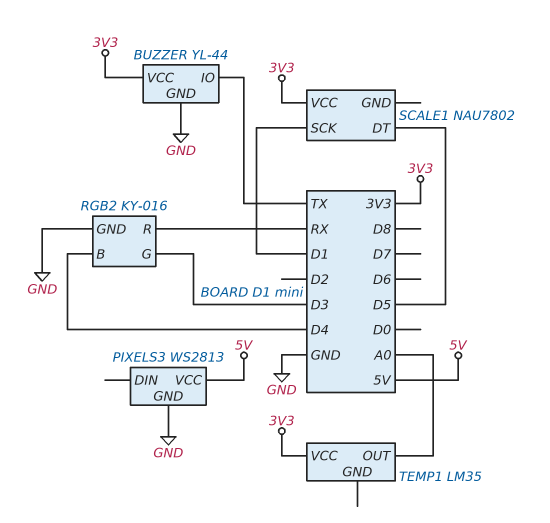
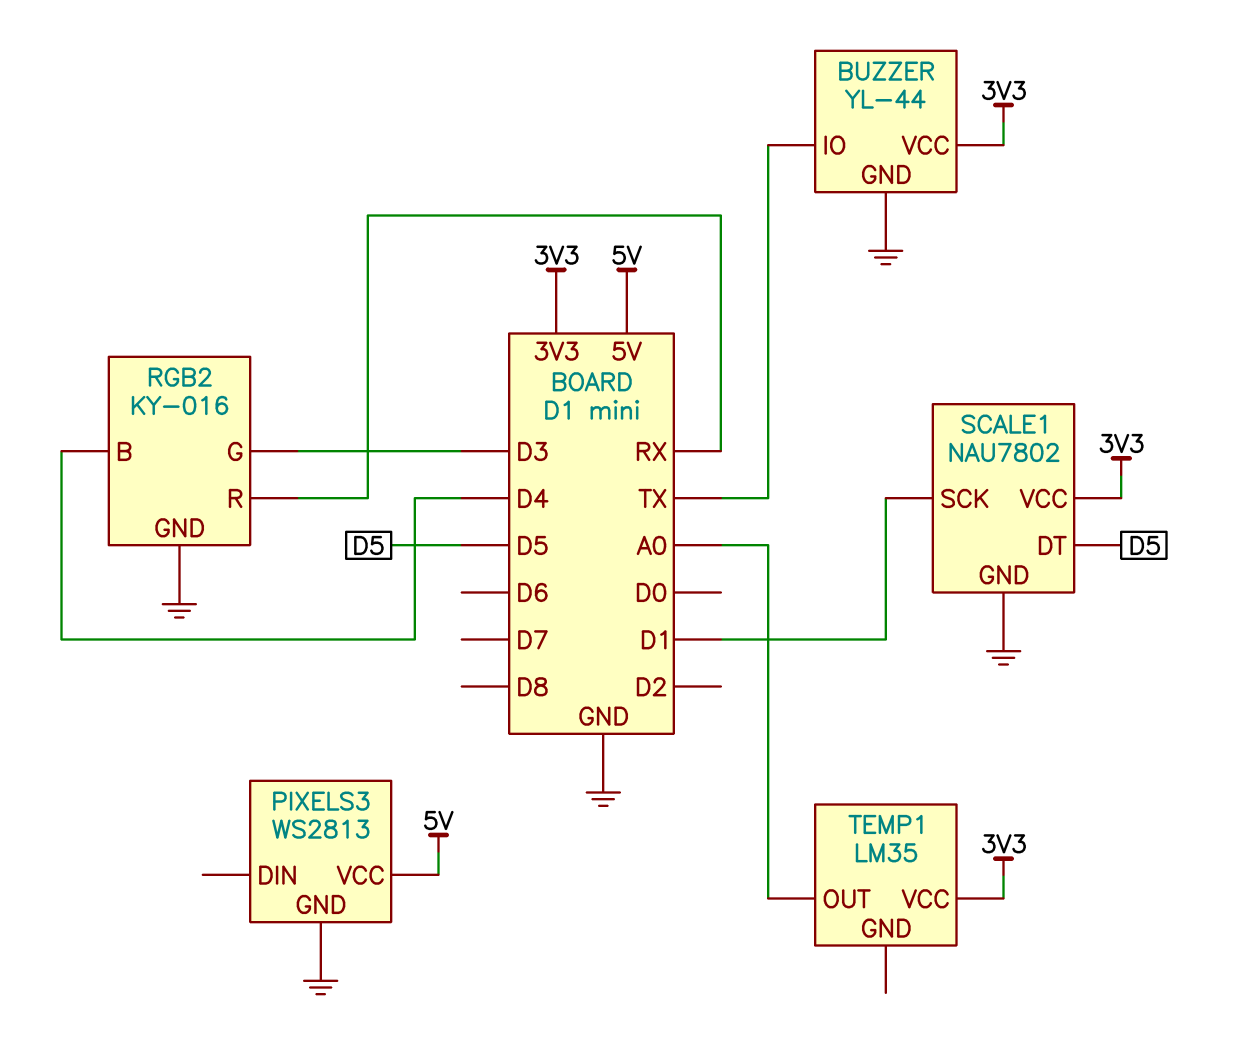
SCALE1 pin GND: none -> GND

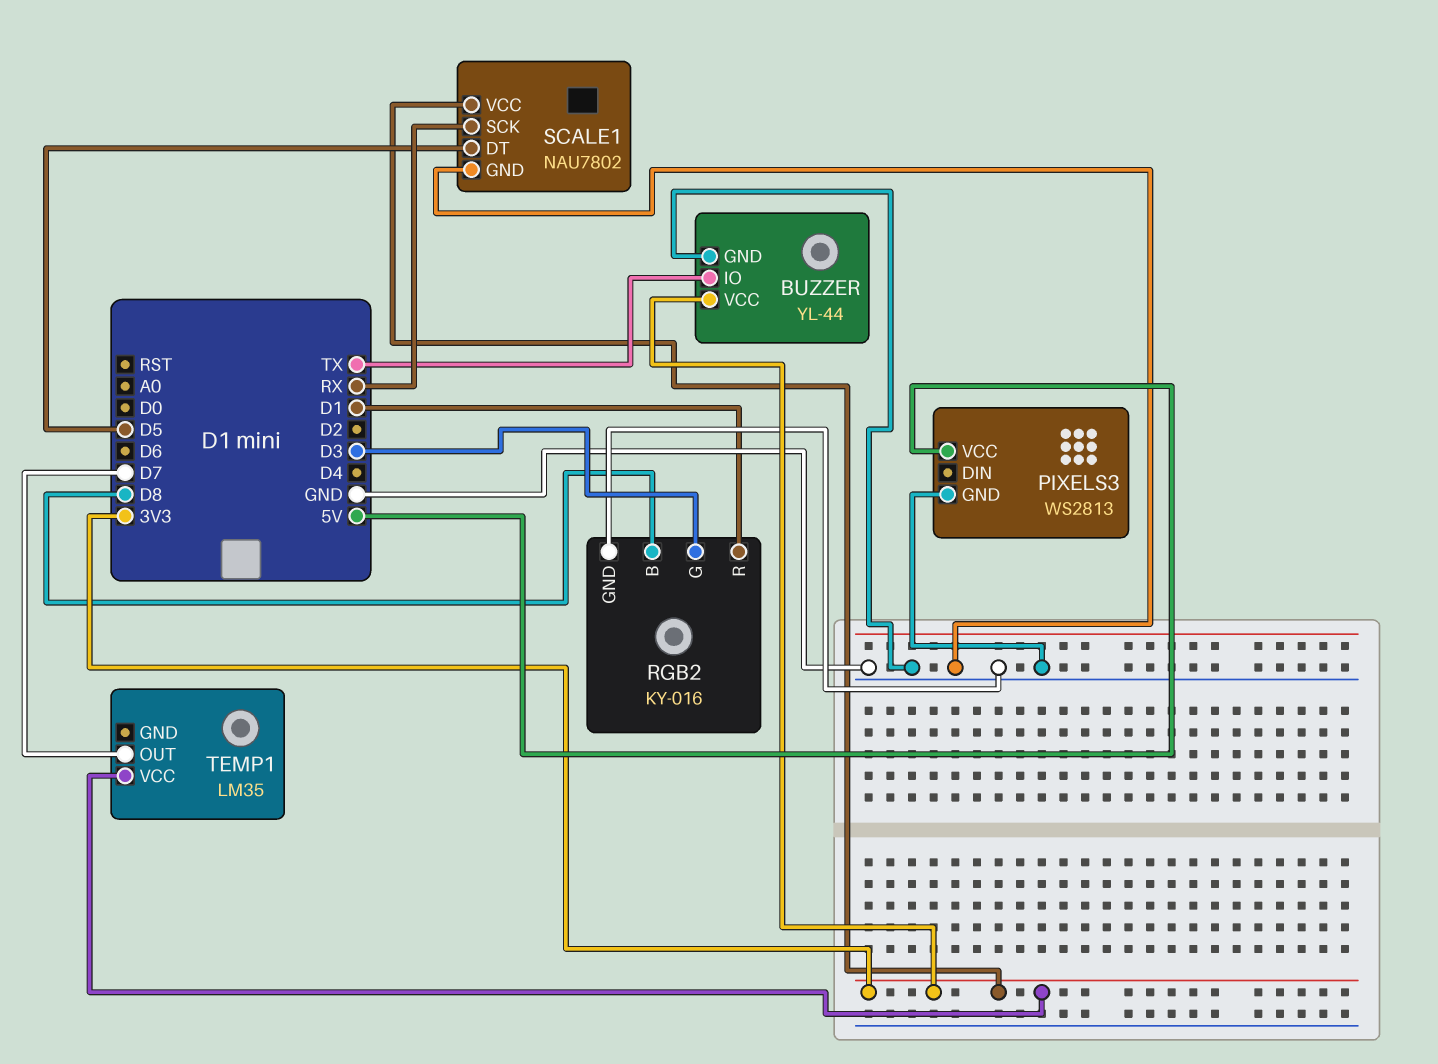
RGB2 pin B: D4 -> D8
RGB2 pin R: RX -> D1
SCALE1 pin SCK: D1 -> RX
TEMP1 pin OUT: A0 -> D7

